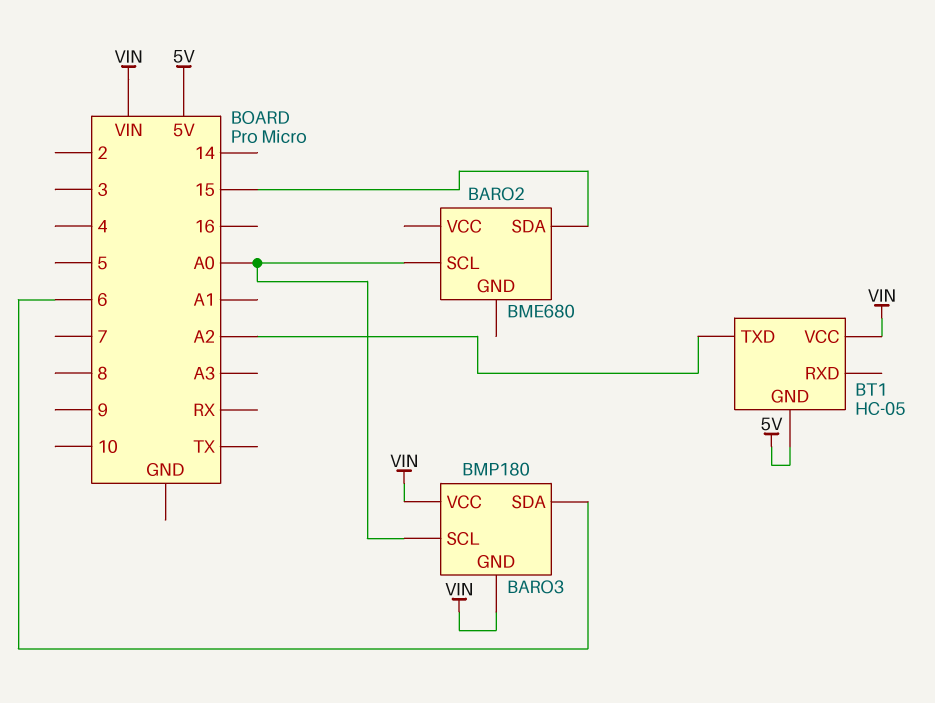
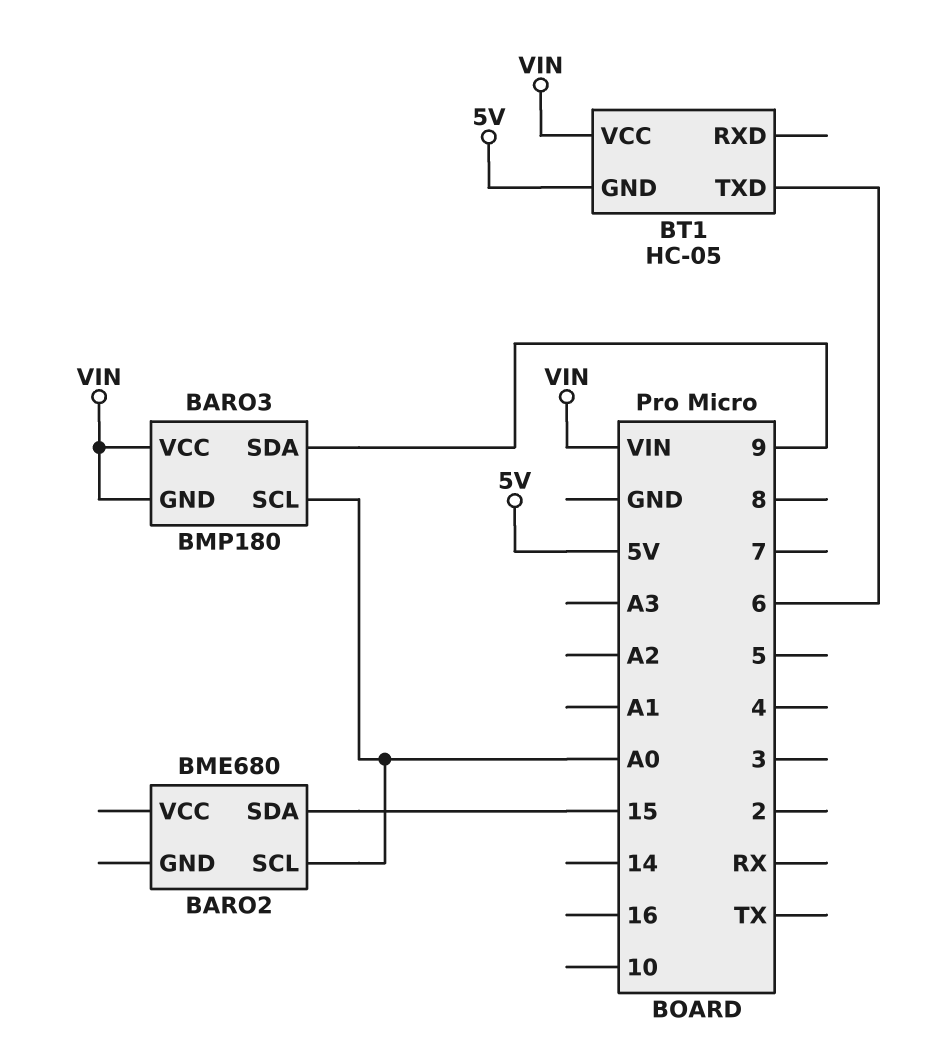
BARO3 pin SDA: 6 -> 9
BT1 pin TXD: A2 -> 6

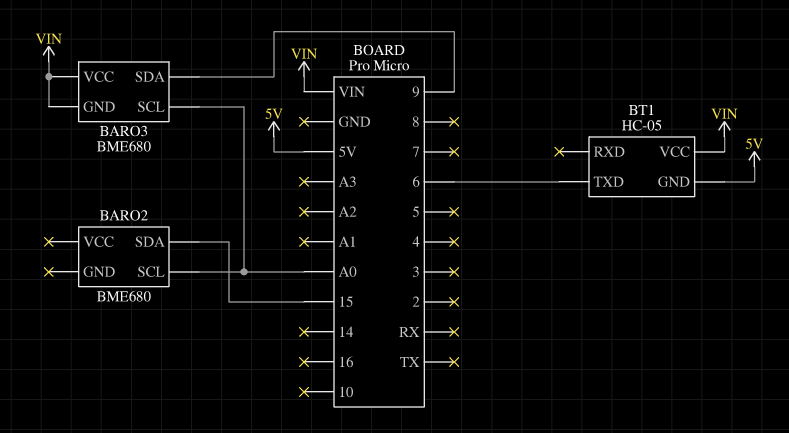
BARO3: BMP180 -> BME680

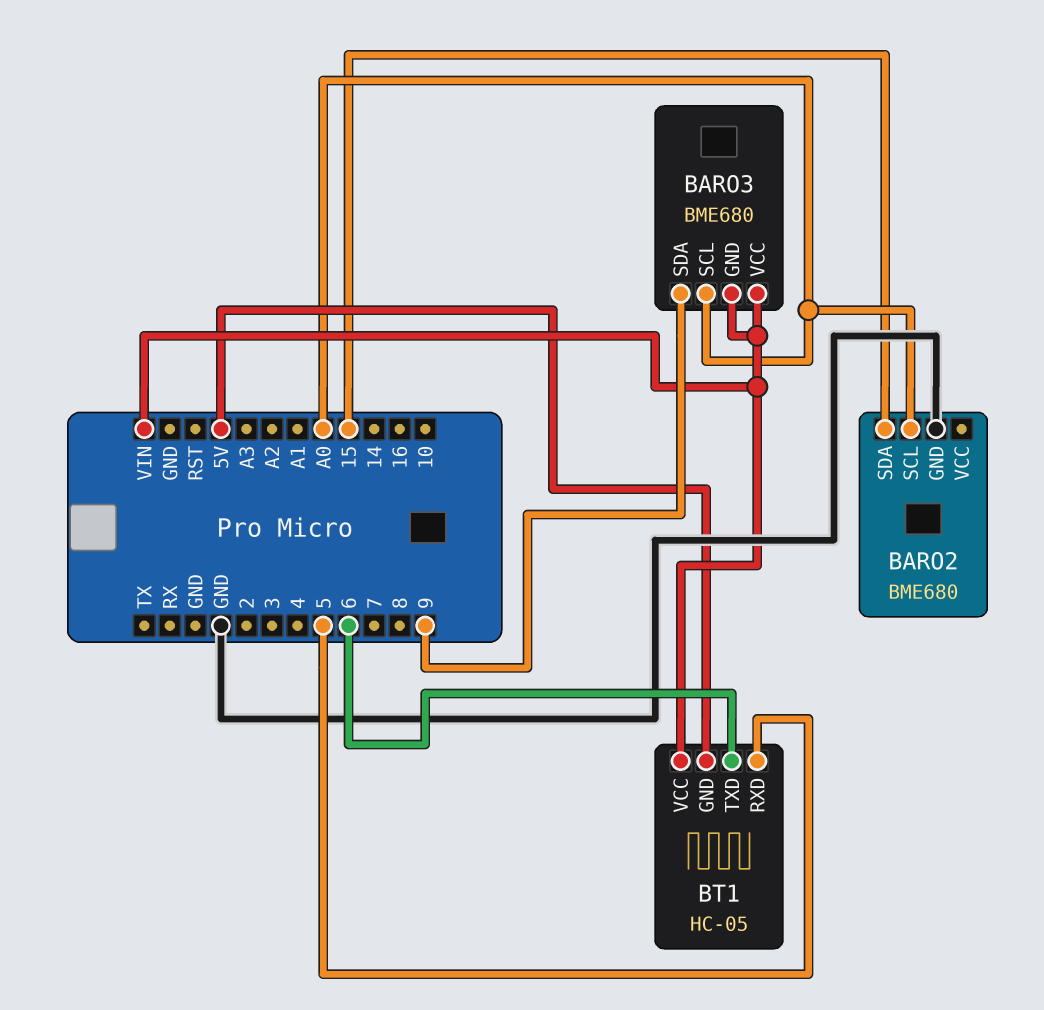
BARO2 pin GND: none -> GND
BT1 pin RXD: none -> 5

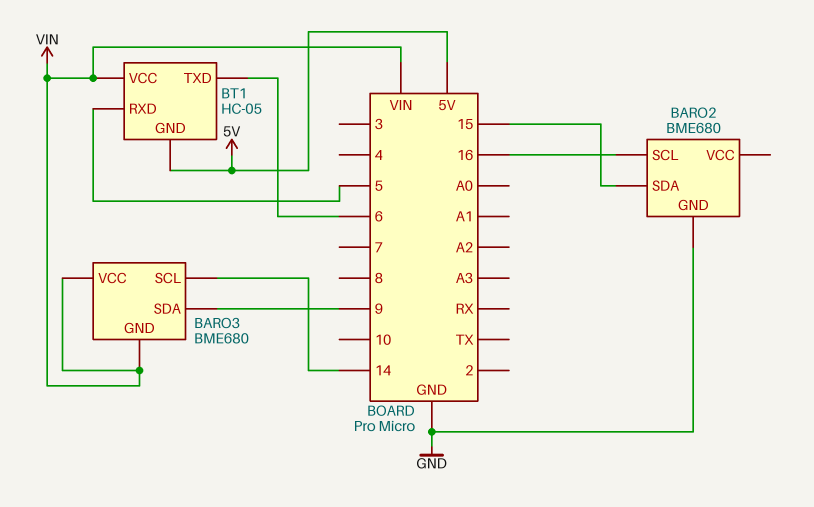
BARO2 pin SCL: A0 -> 16
BARO3 pin SCL: A0 -> 14

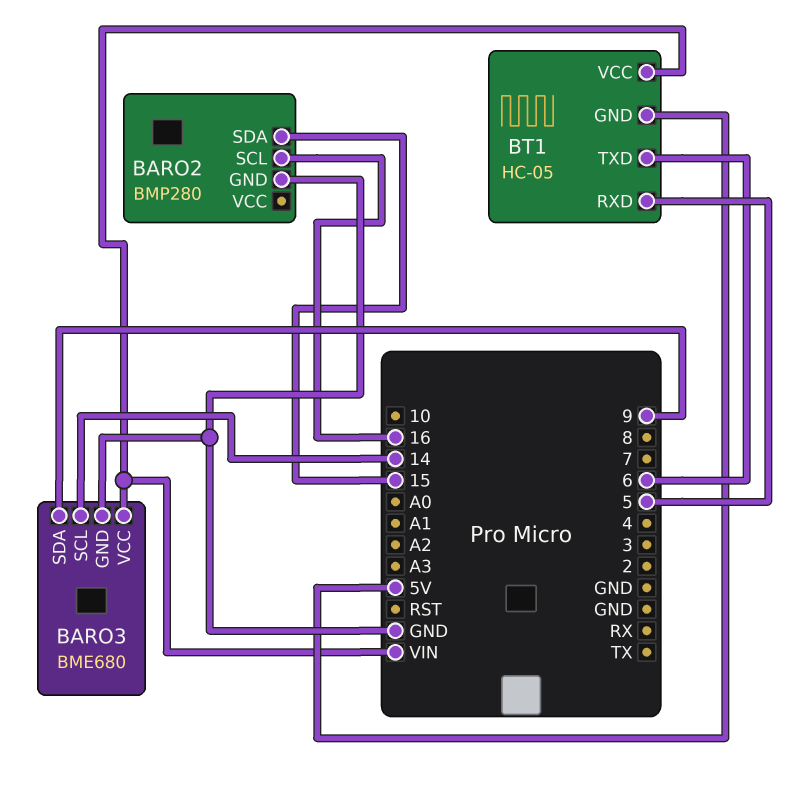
BARO2: BME680 -> BMP280
BARO3 pin GND: VIN -> GND

